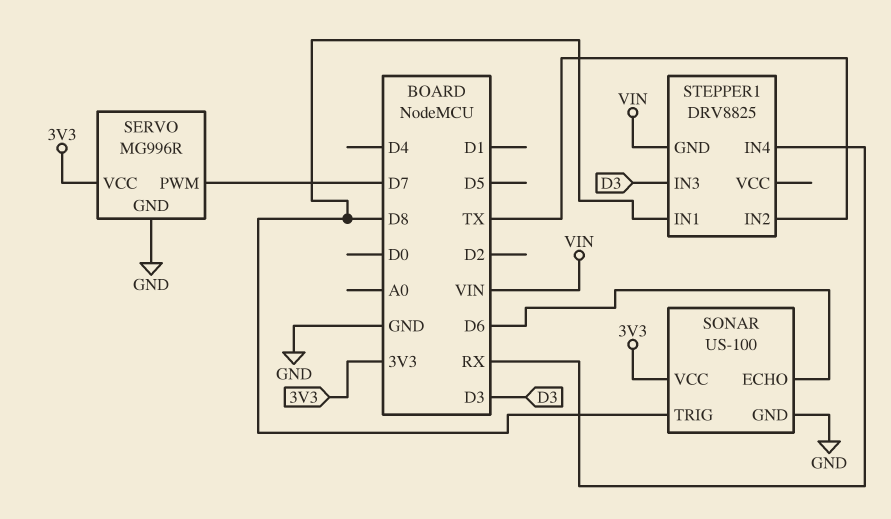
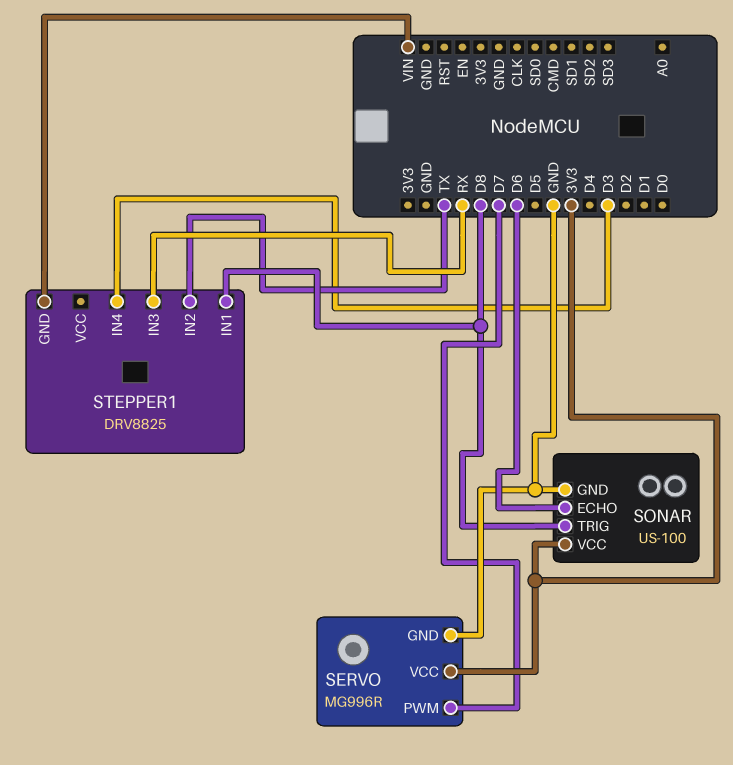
STEPPER1 pin IN3: D3 -> RX
STEPPER1 pin IN4: RX -> D3

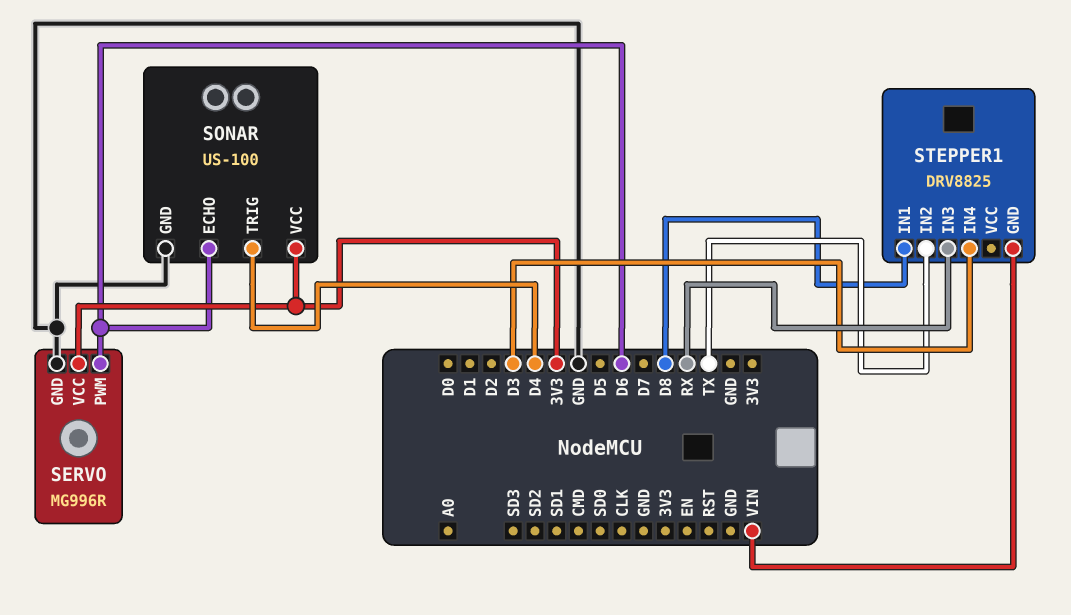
SERVO pin PWM: D7 -> D6
SONAR pin TRIG: D8 -> D4

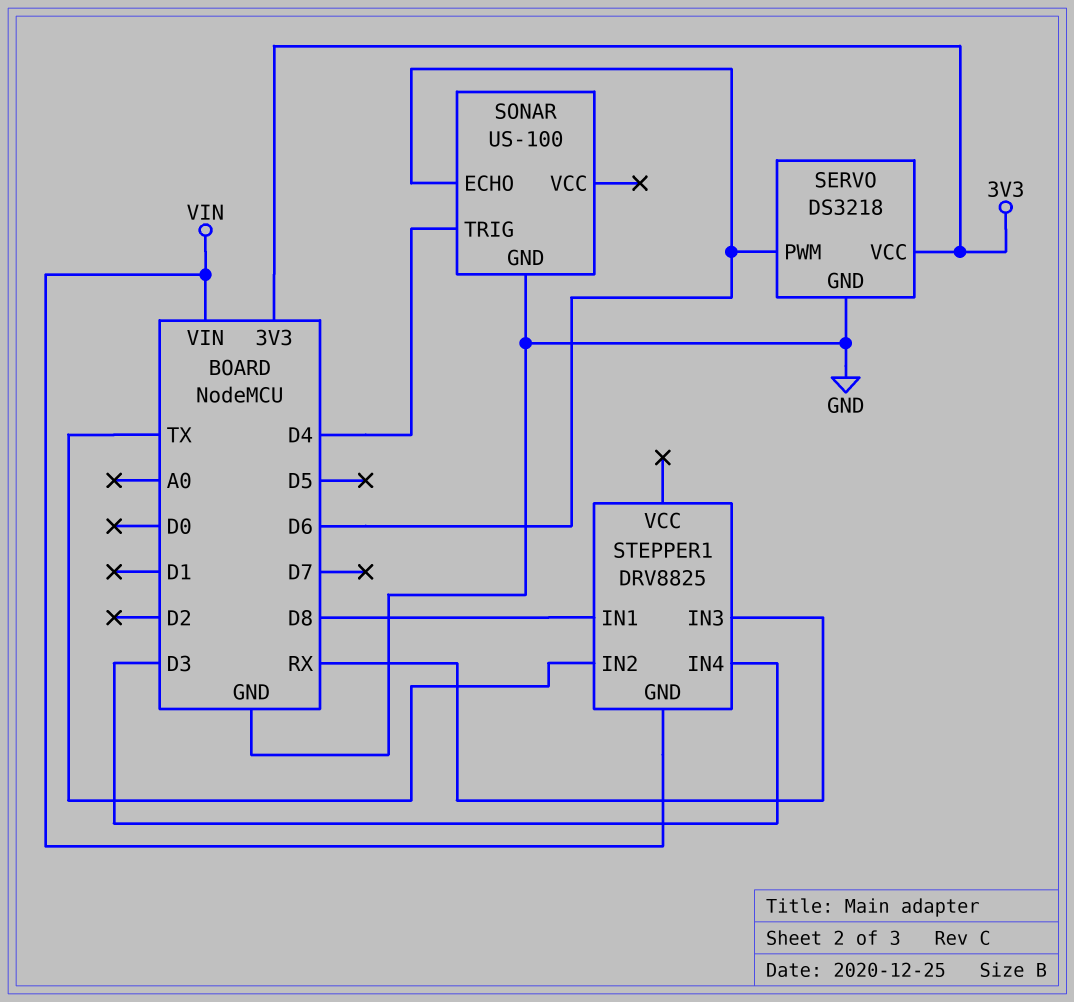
SERVO: MG996R -> DS3218
SONAR pin VCC: 3V3 -> none

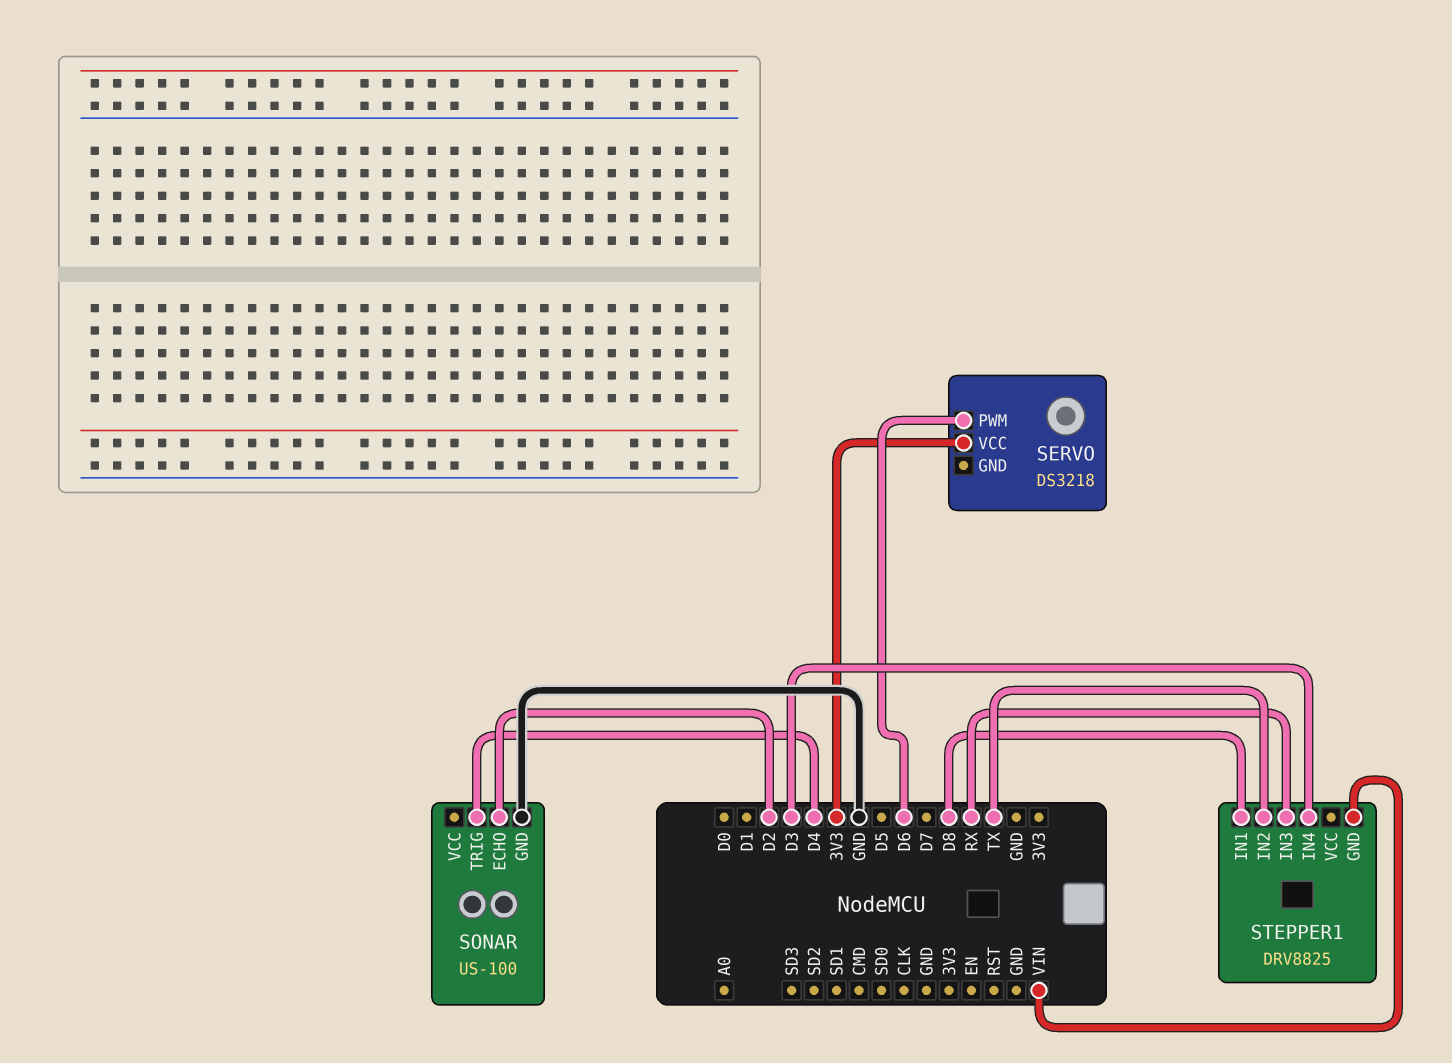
SERVO pin GND: GND -> none
SONAR pin ECHO: D6 -> D2

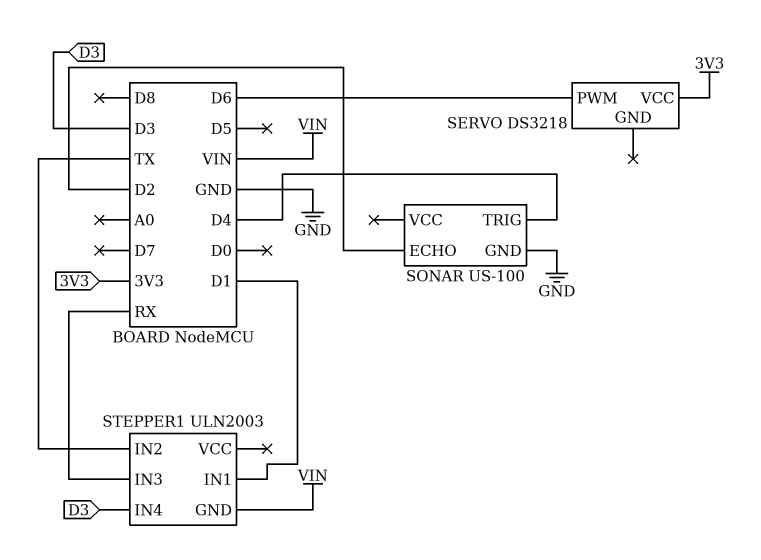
STEPPER1: DRV8825 -> ULN2003
STEPPER1 pin IN1: D8 -> D1

